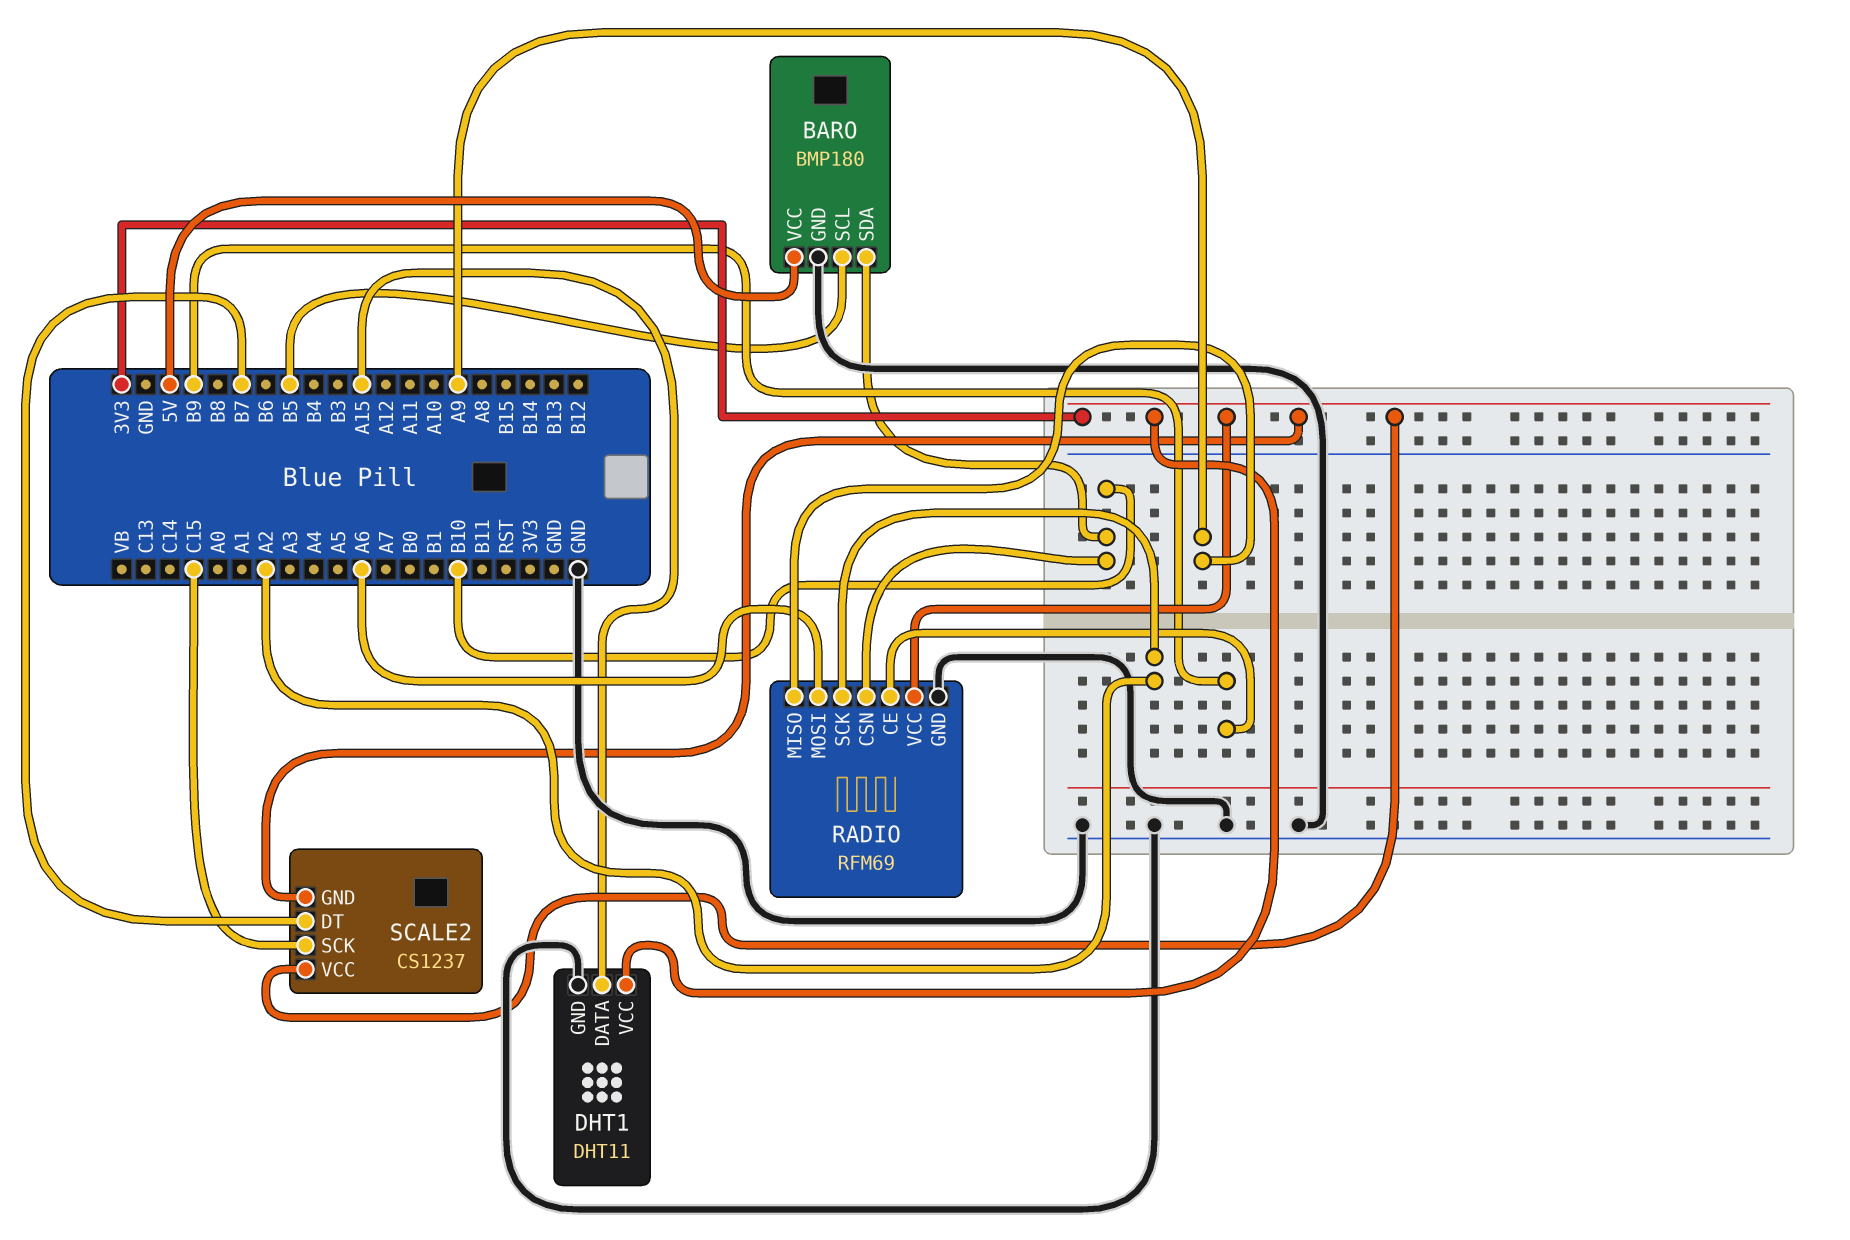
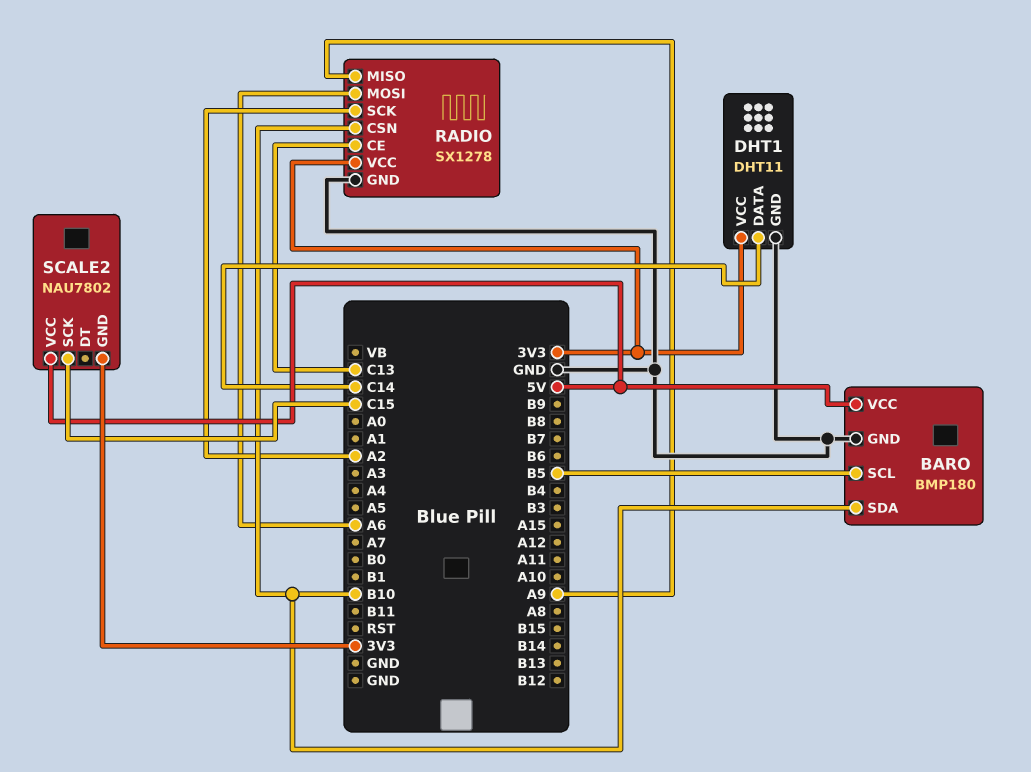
DHT1 pin DATA: A15 -> C14
RADIO: RFM69 -> SX1278
RADIO pin CE: B9 -> C13
SCALE2: CS1237 -> NAU7802
SCALE2 pin DT: B7 -> none
SCALE2 pin VCC: 3V3 -> 5V

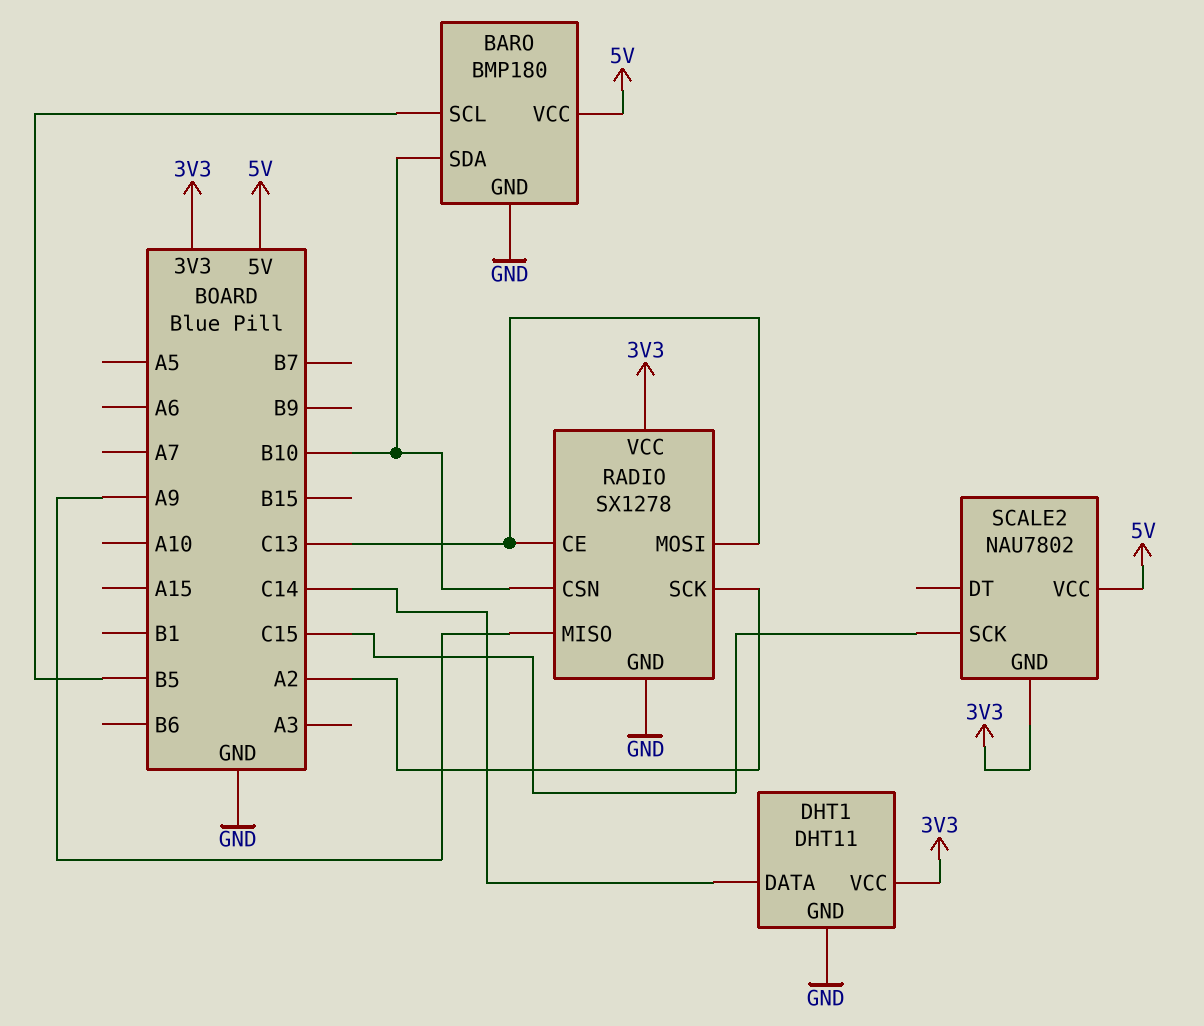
RADIO pin MOSI: A6 -> C13

